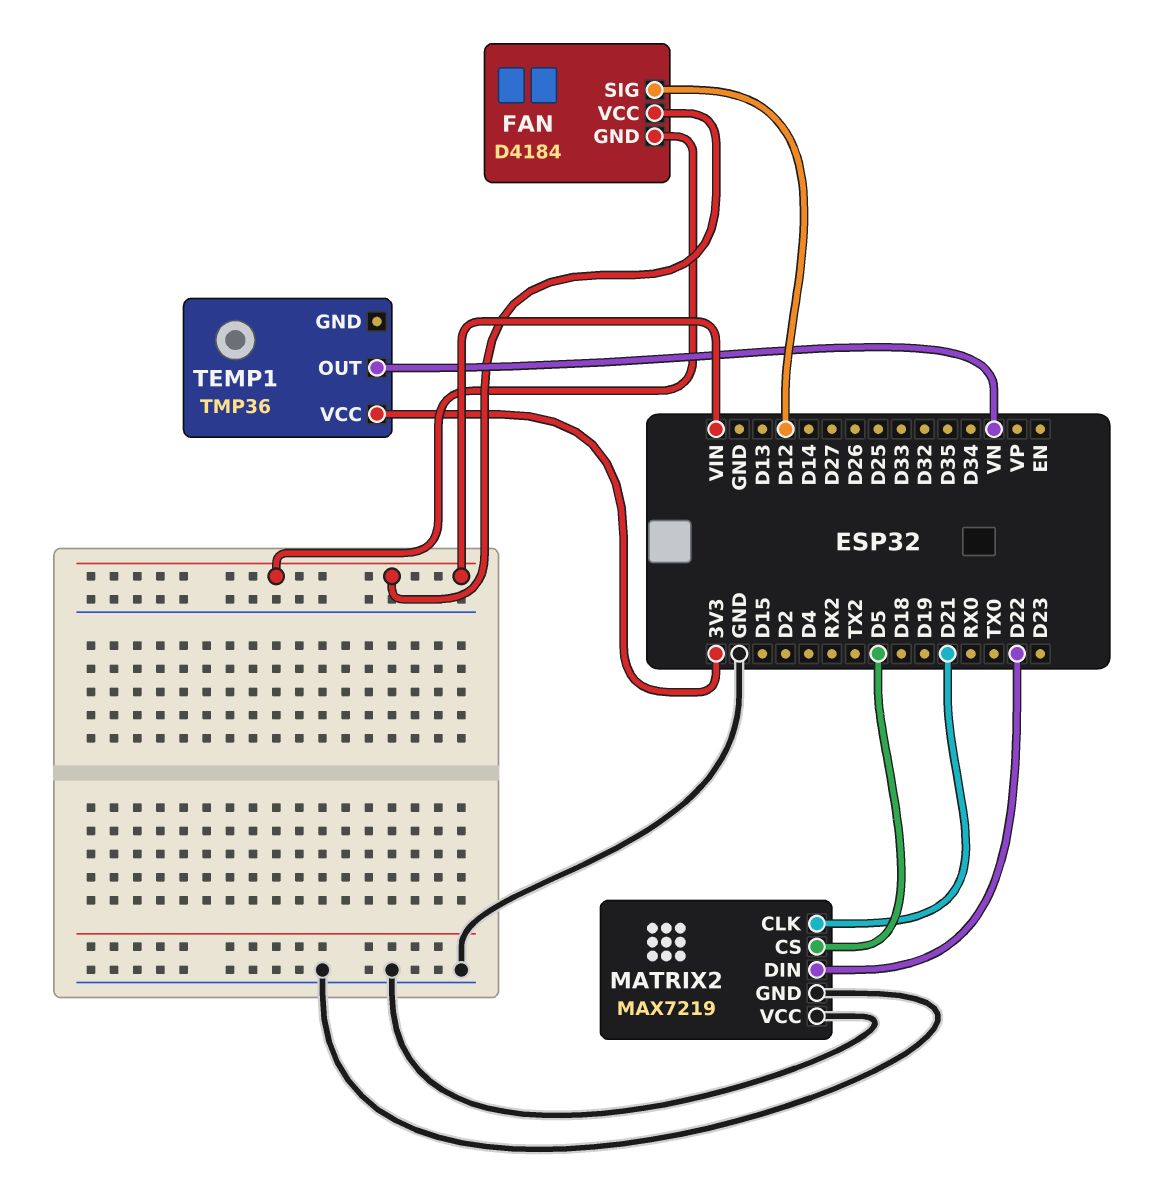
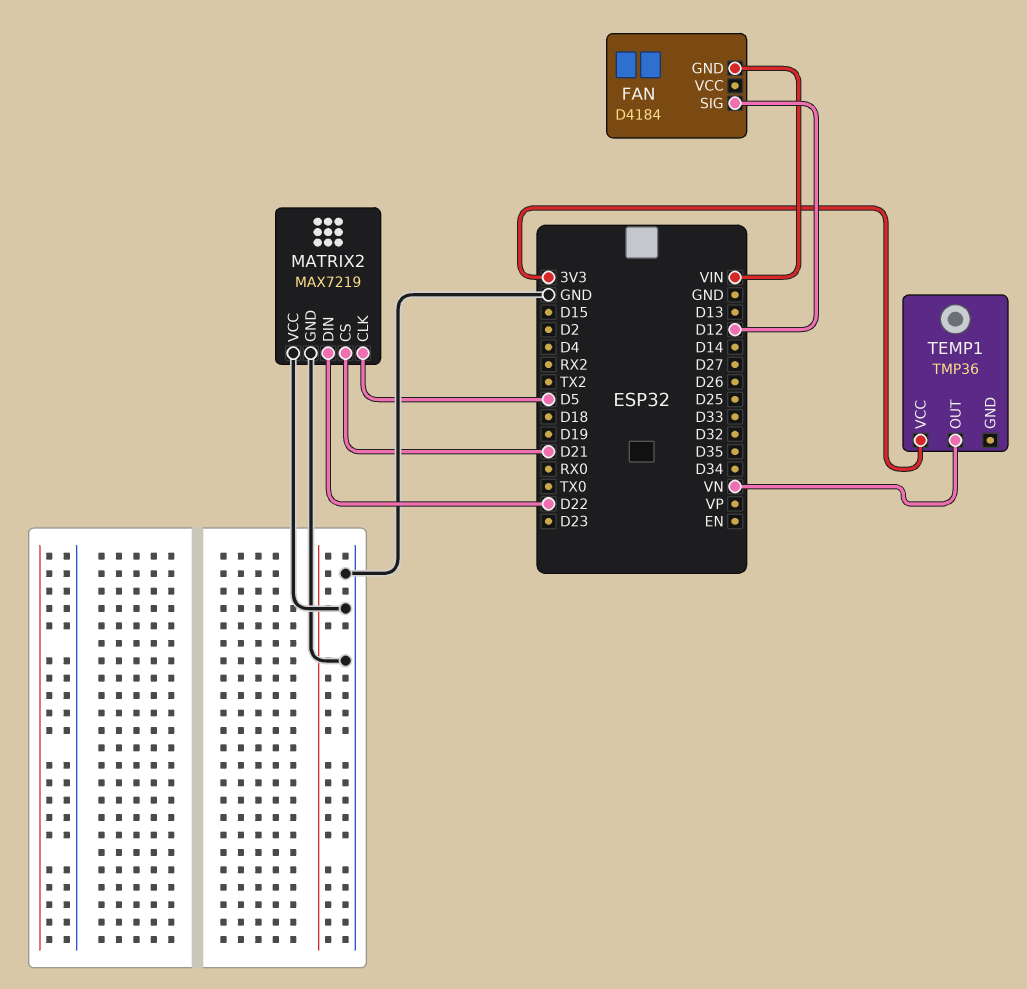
FAN pin VCC: VIN -> none
MATRIX2 pin CLK: D21 -> D5
MATRIX2 pin CS: D5 -> D21

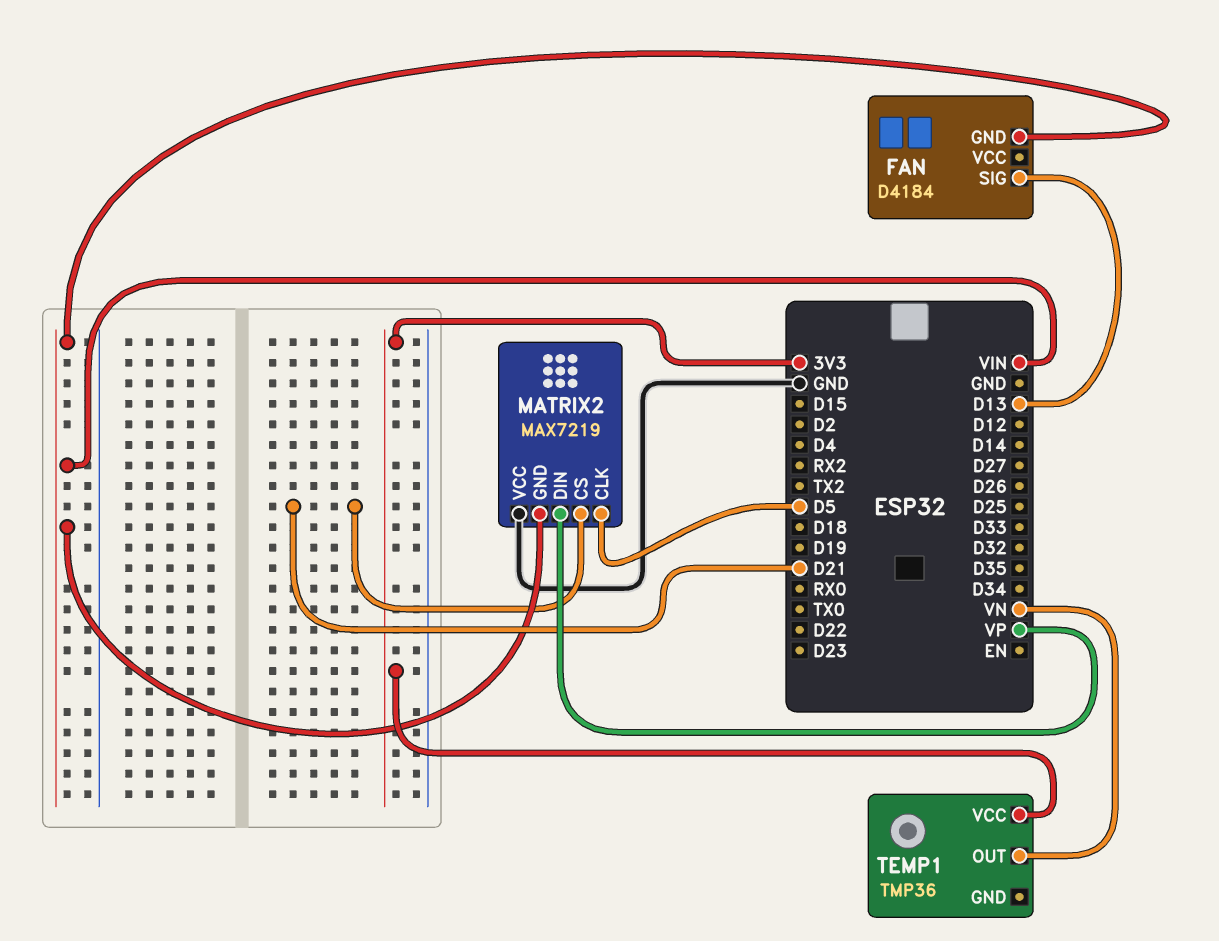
FAN pin SIG: D12 -> D13
MATRIX2 pin DIN: D22 -> VP
MATRIX2 pin GND: GND -> VIN

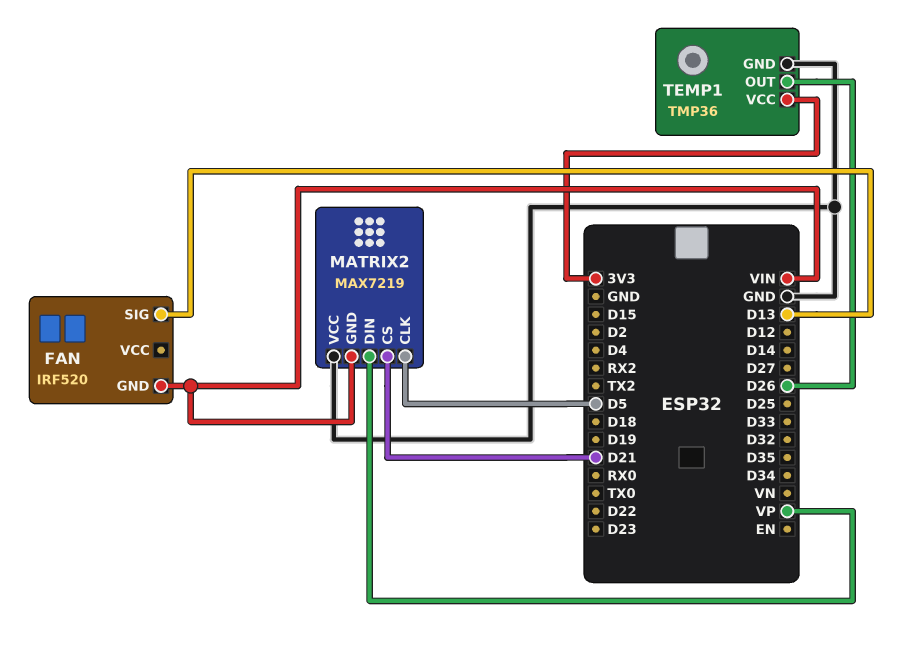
FAN: D4184 -> IRF520
TEMP1 pin GND: none -> GND
TEMP1 pin OUT: VN -> D26

